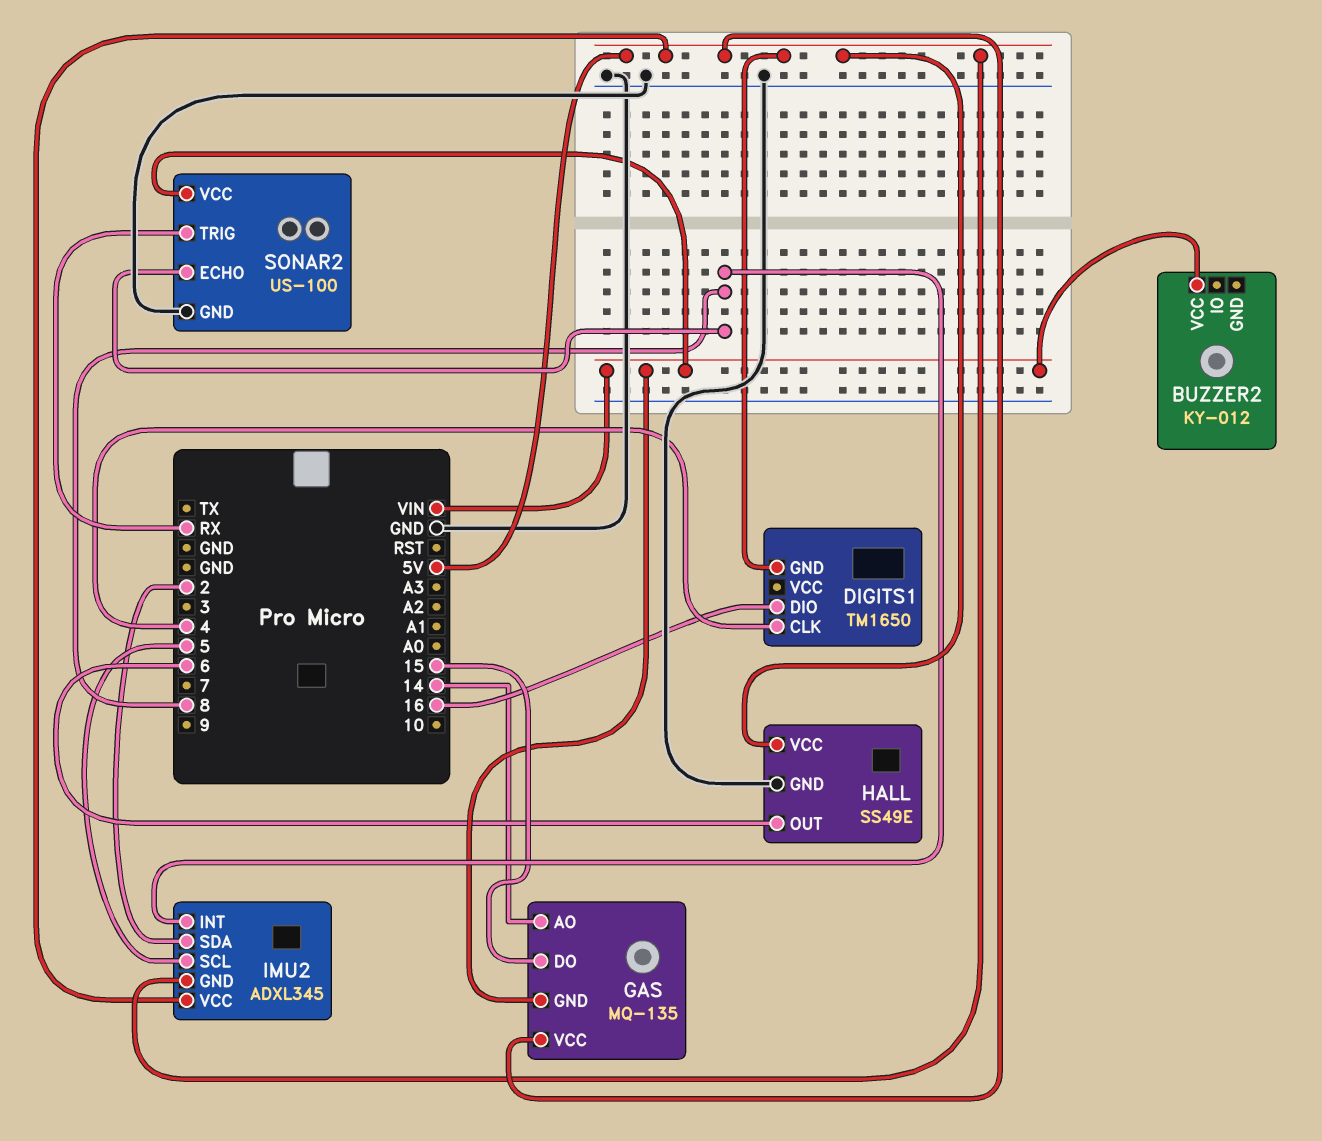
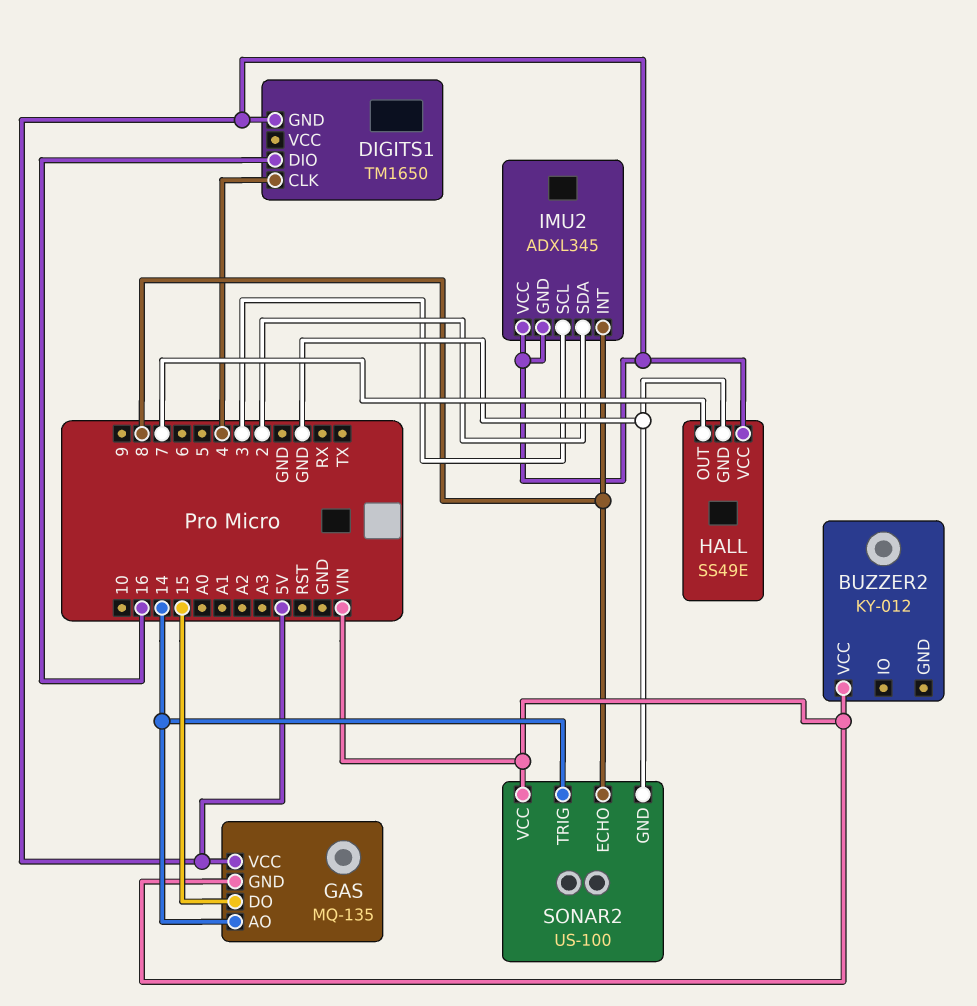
HALL pin OUT: 6 -> 7
IMU2 pin SCL: 5 -> 3
SONAR2 pin TRIG: RX -> 14

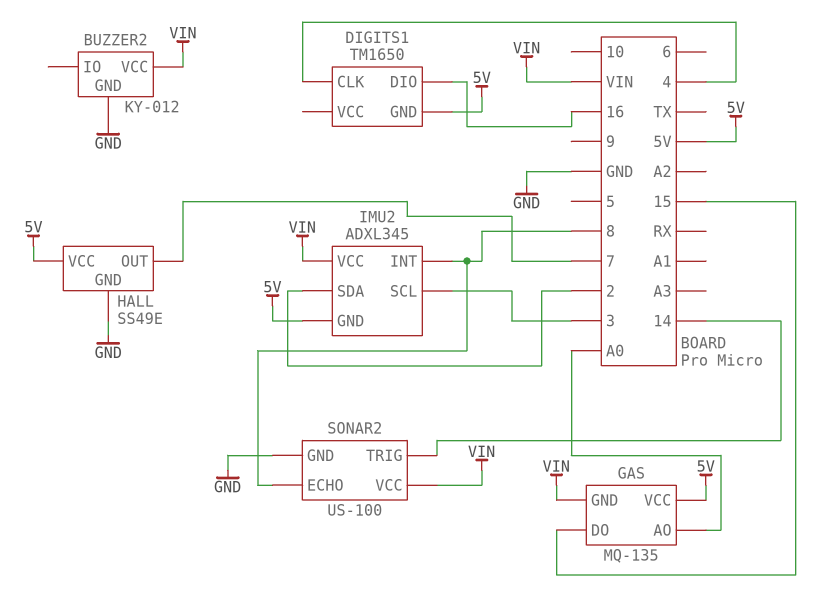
BUZZER2 pin GND: none -> GND
GAS pin AO: 14 -> A0
IMU2 pin VCC: 5V -> VIN

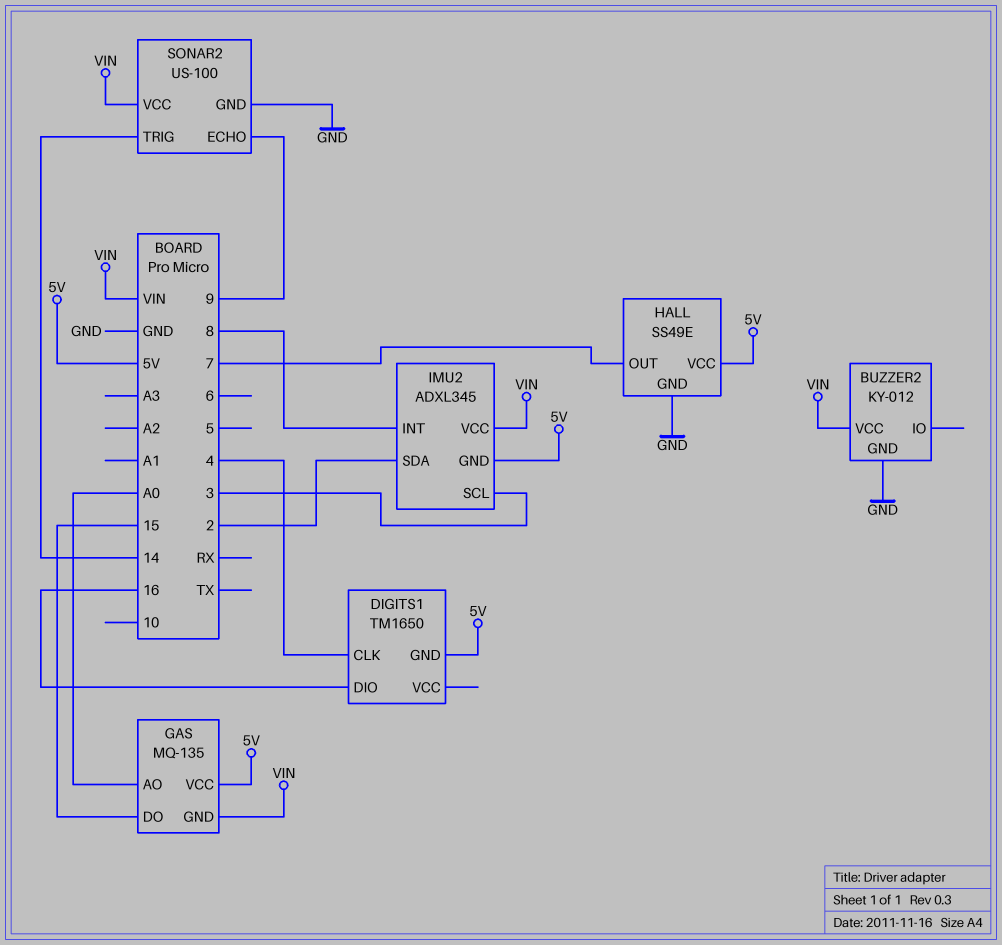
SONAR2 pin ECHO: 8 -> 9

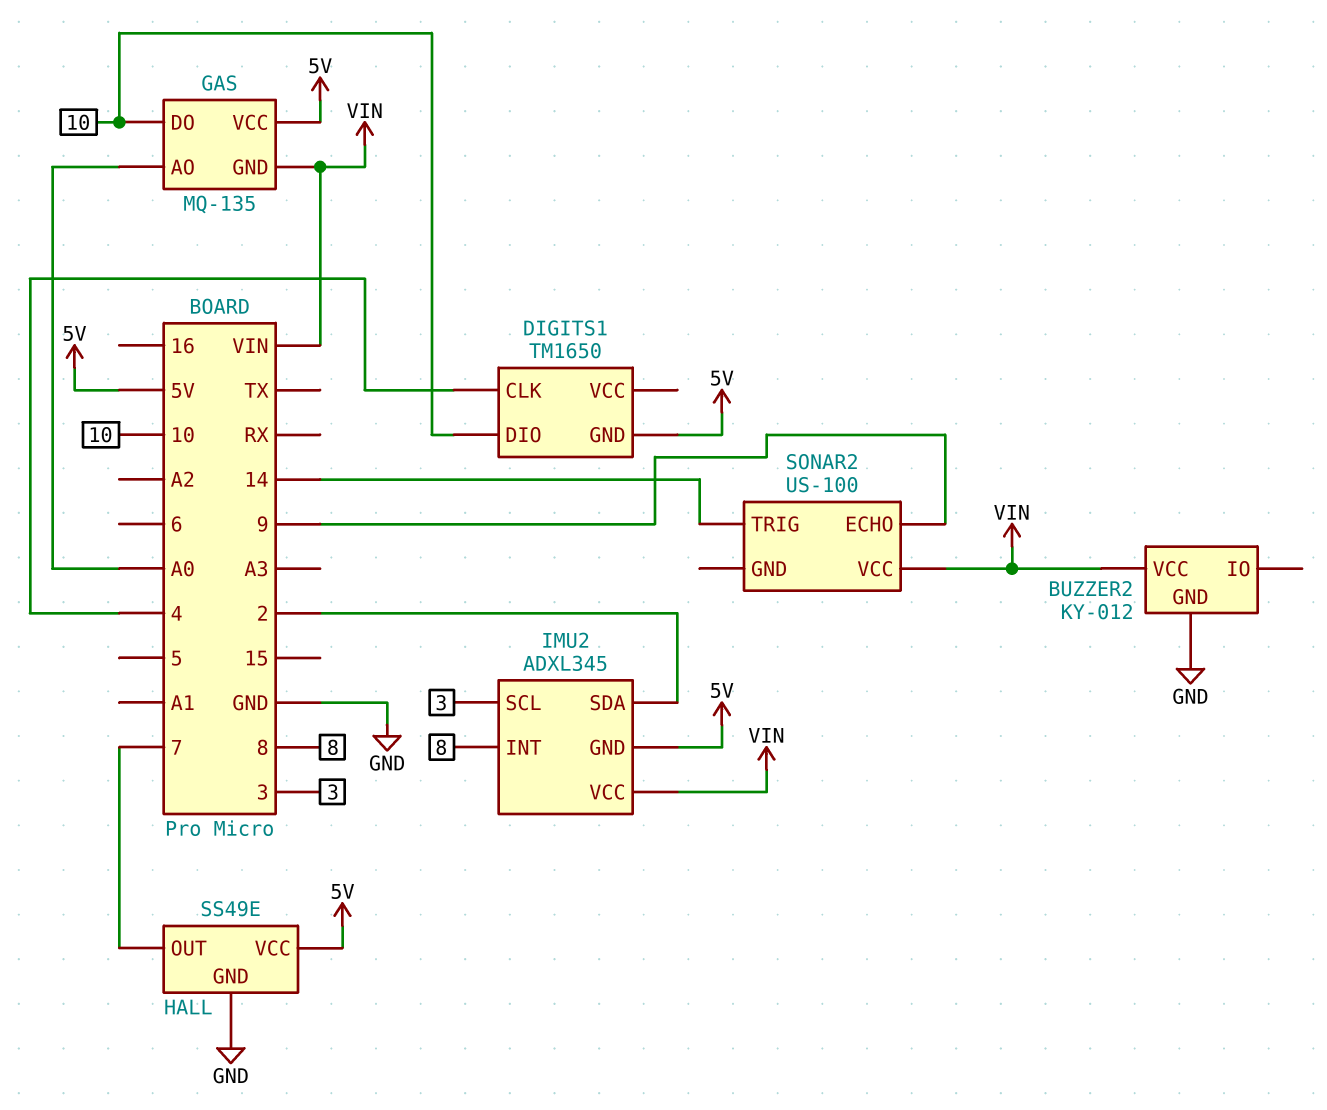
DIGITS1 pin DIO: 16 -> 10
GAS pin DO: 15 -> 10
SONAR2 pin GND: GND -> none

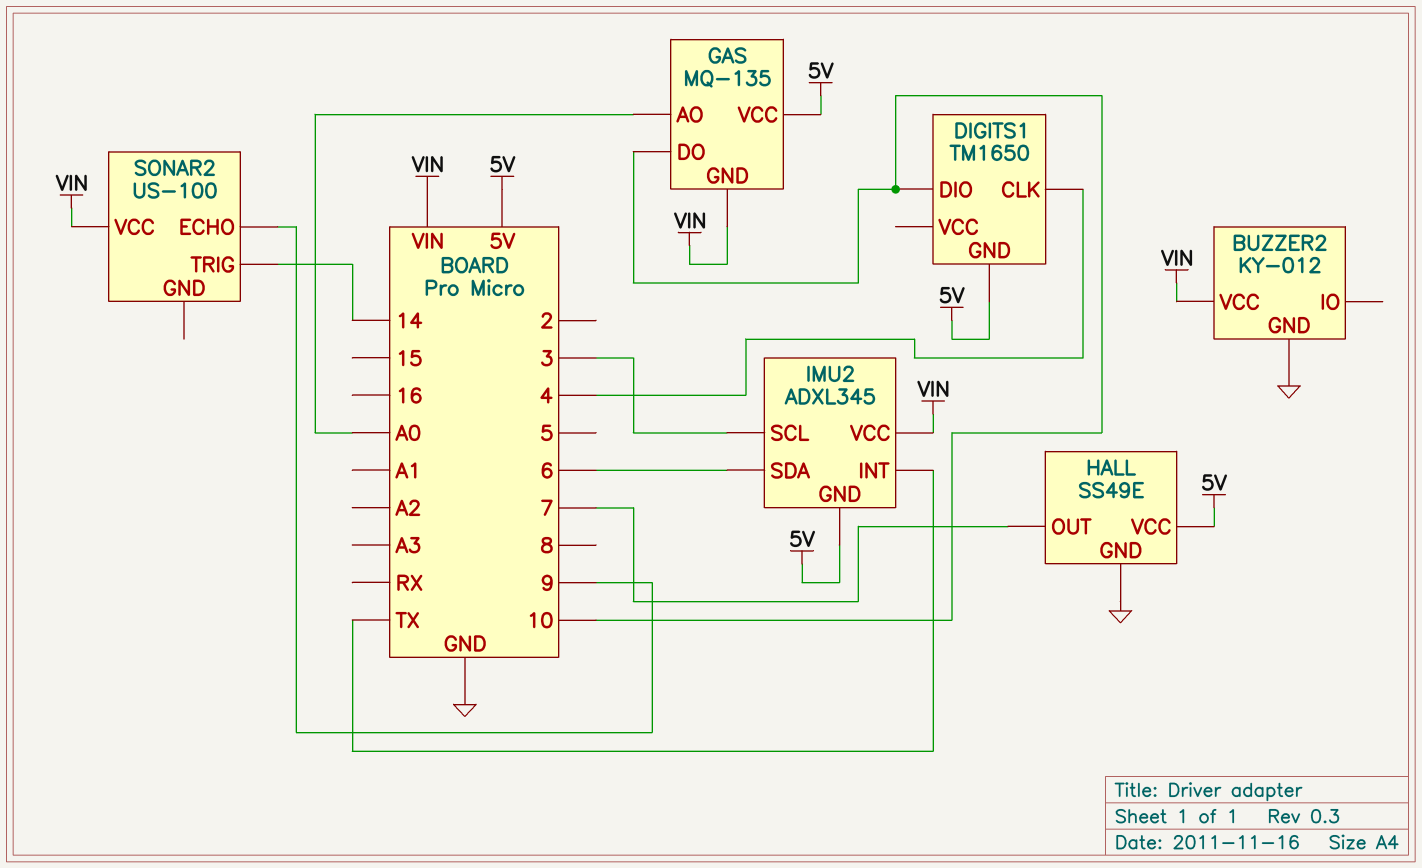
IMU2 pin INT: 8 -> TX
IMU2 pin SDA: 2 -> 6

